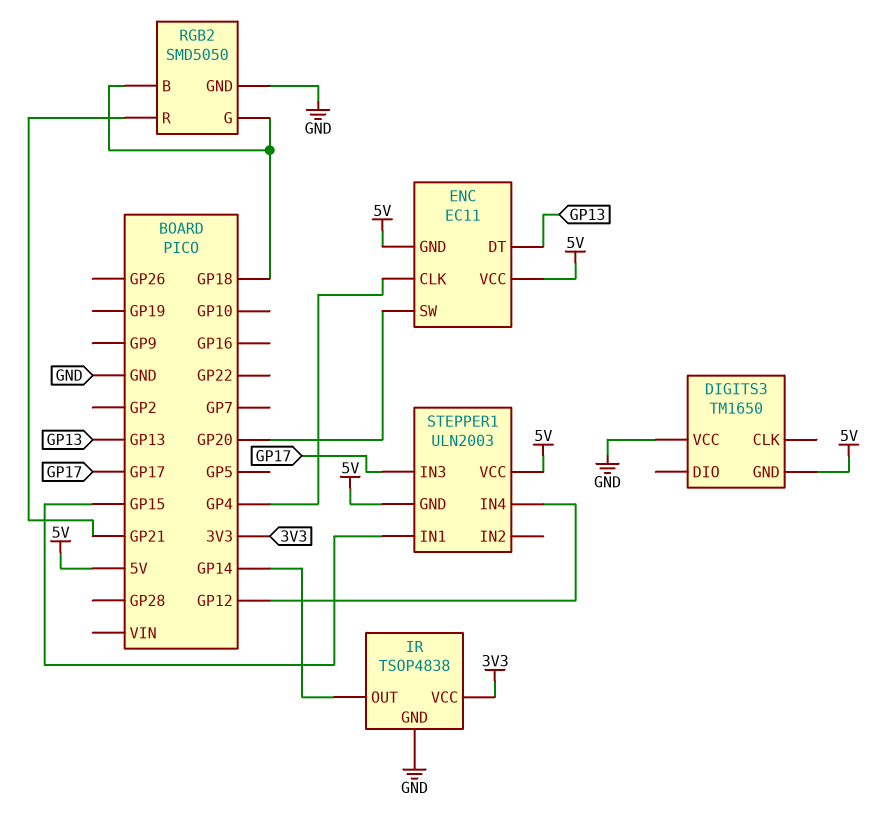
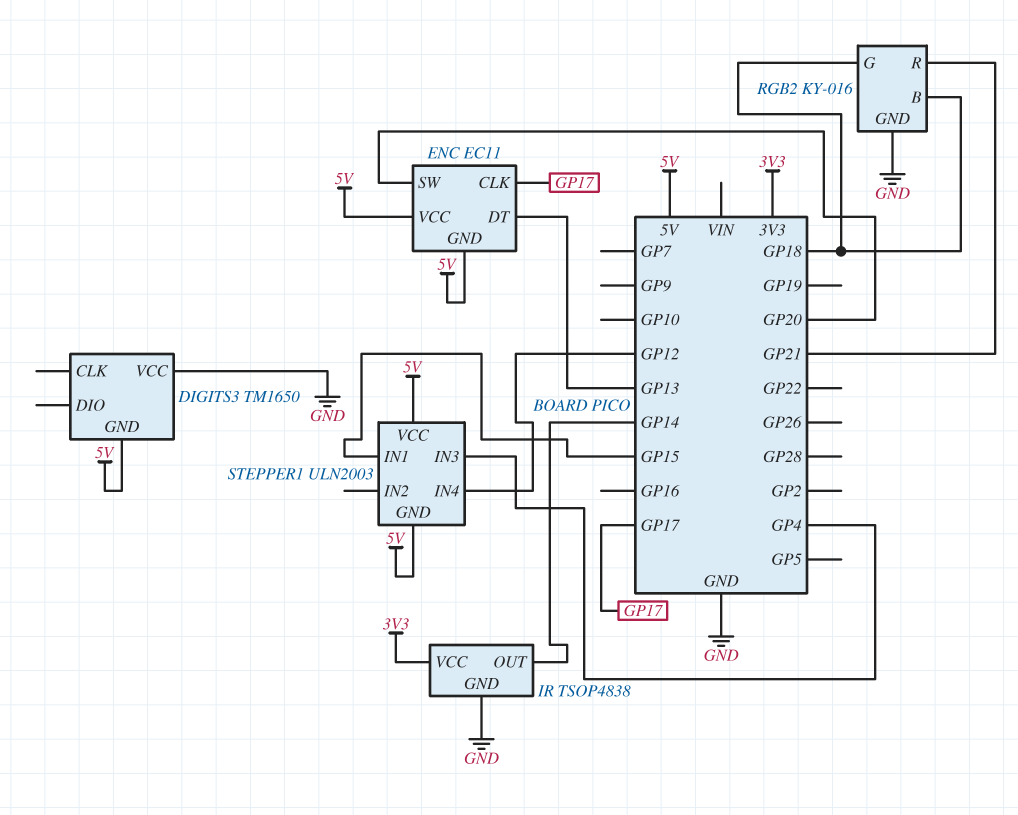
ENC pin CLK: GP4 -> GP17
RGB2: SMD5050 -> KY-016
STEPPER1 pin IN3: GP17 -> GP4

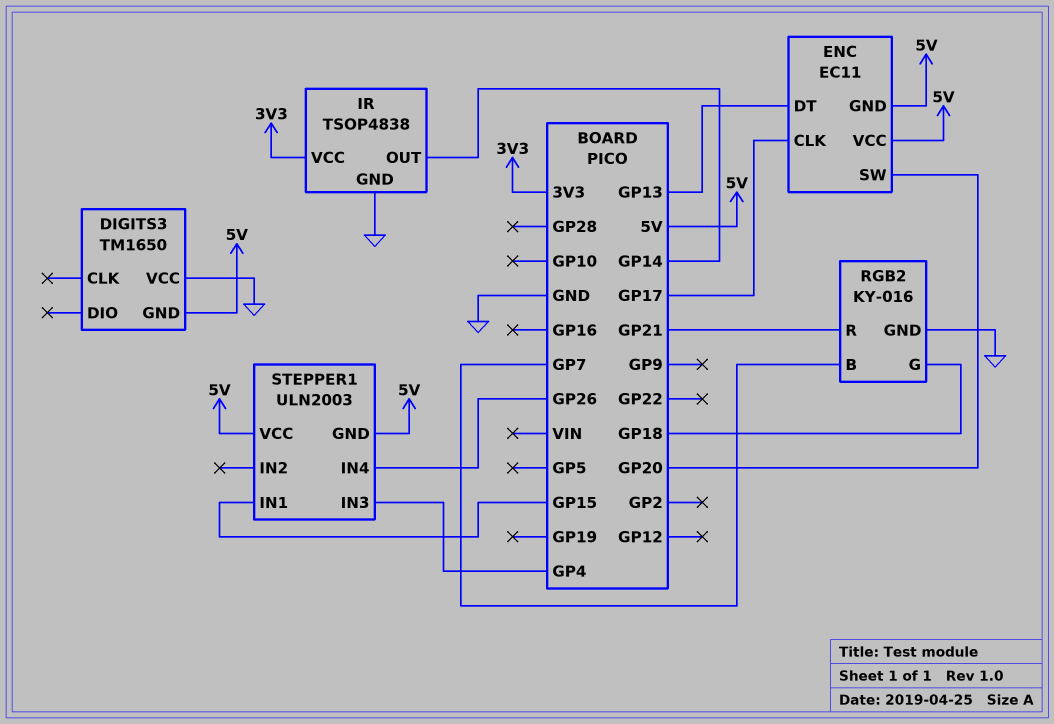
RGB2 pin B: GP18 -> GP7
STEPPER1 pin IN4: GP12 -> GP26

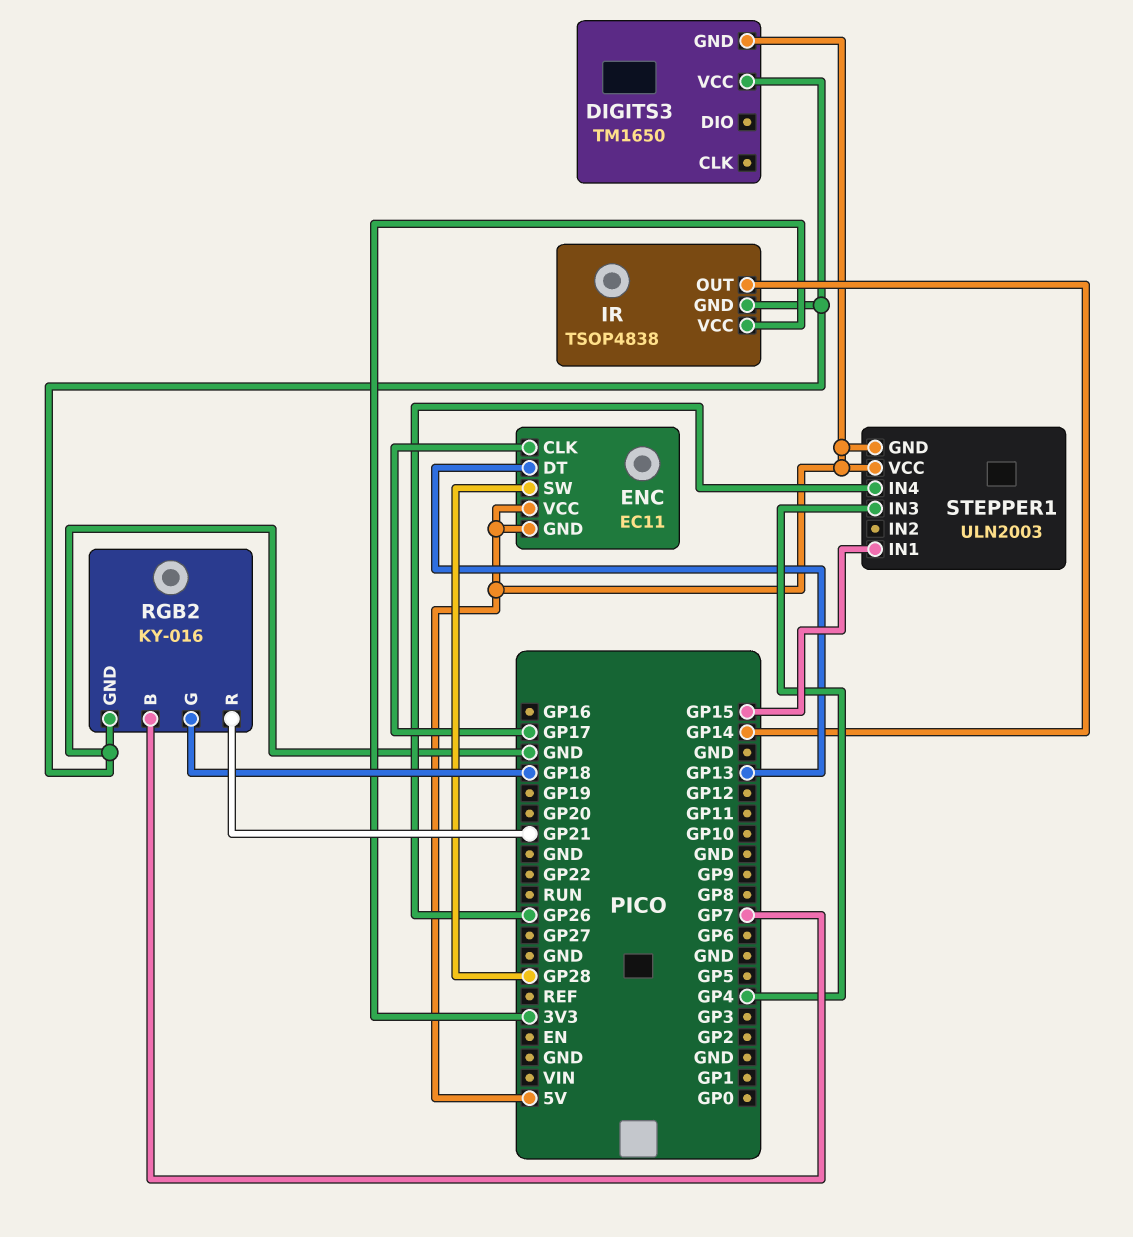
ENC pin SW: GP20 -> GP28

